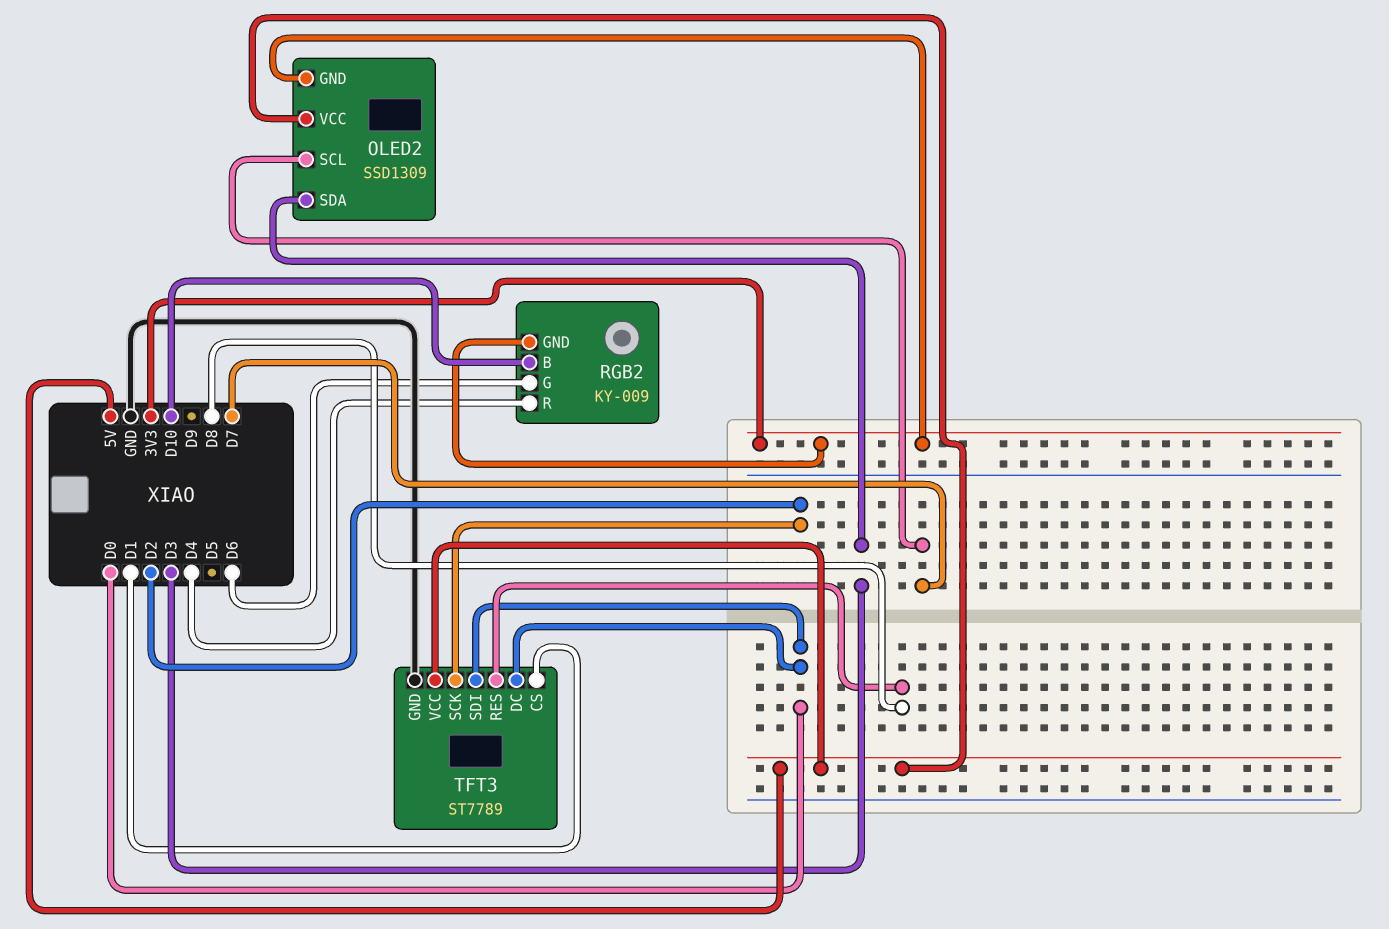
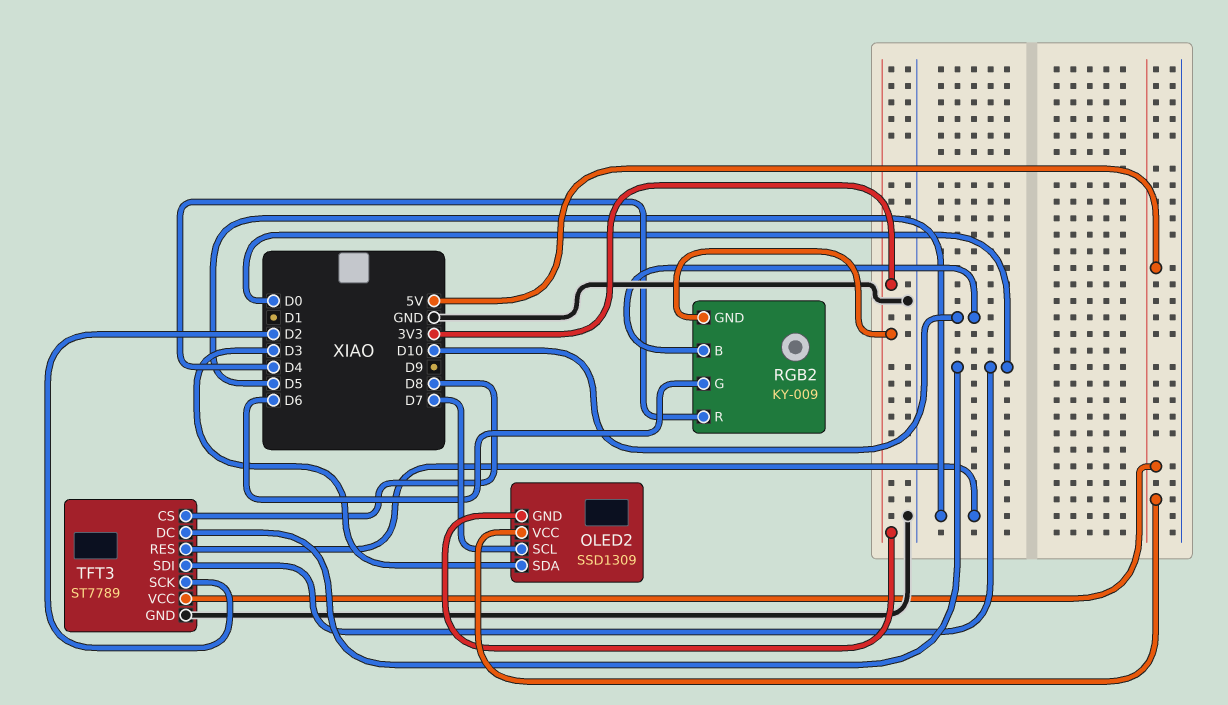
TFT3 pin CS: D1 -> D8
TFT3 pin RES: D8 -> D5

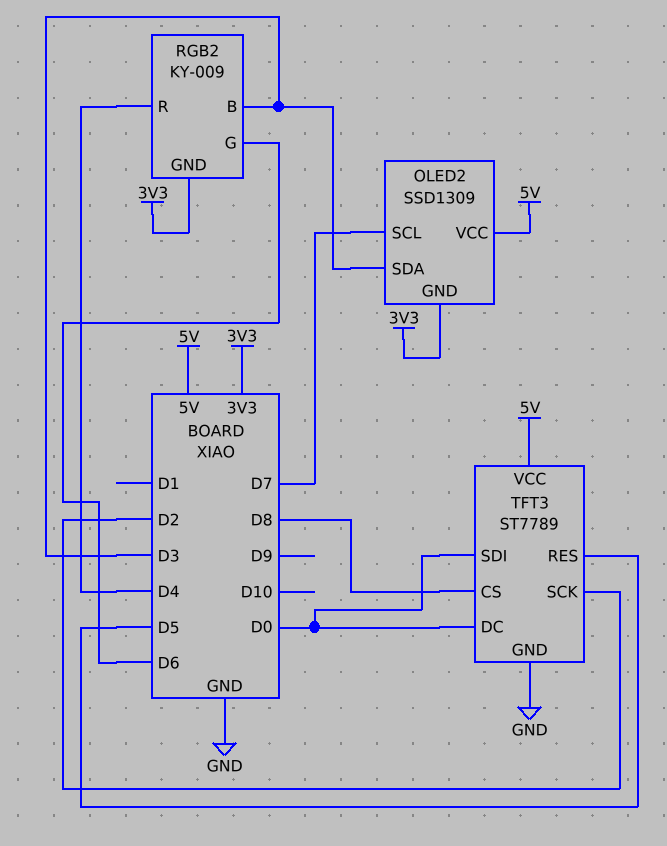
RGB2 pin B: D10 -> D3

